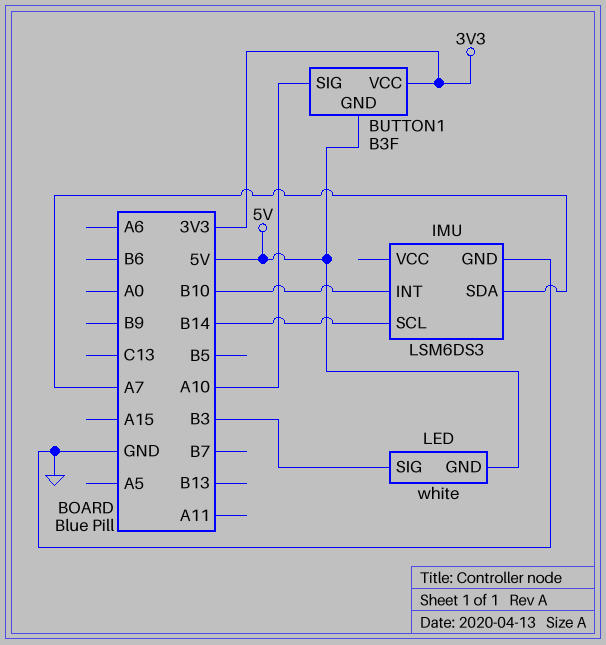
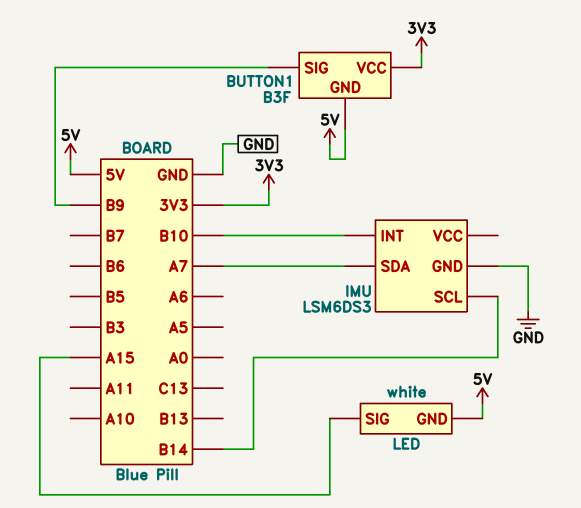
BUTTON1 pin SIG: A10 -> B9
LED pin SIG: B3 -> A15

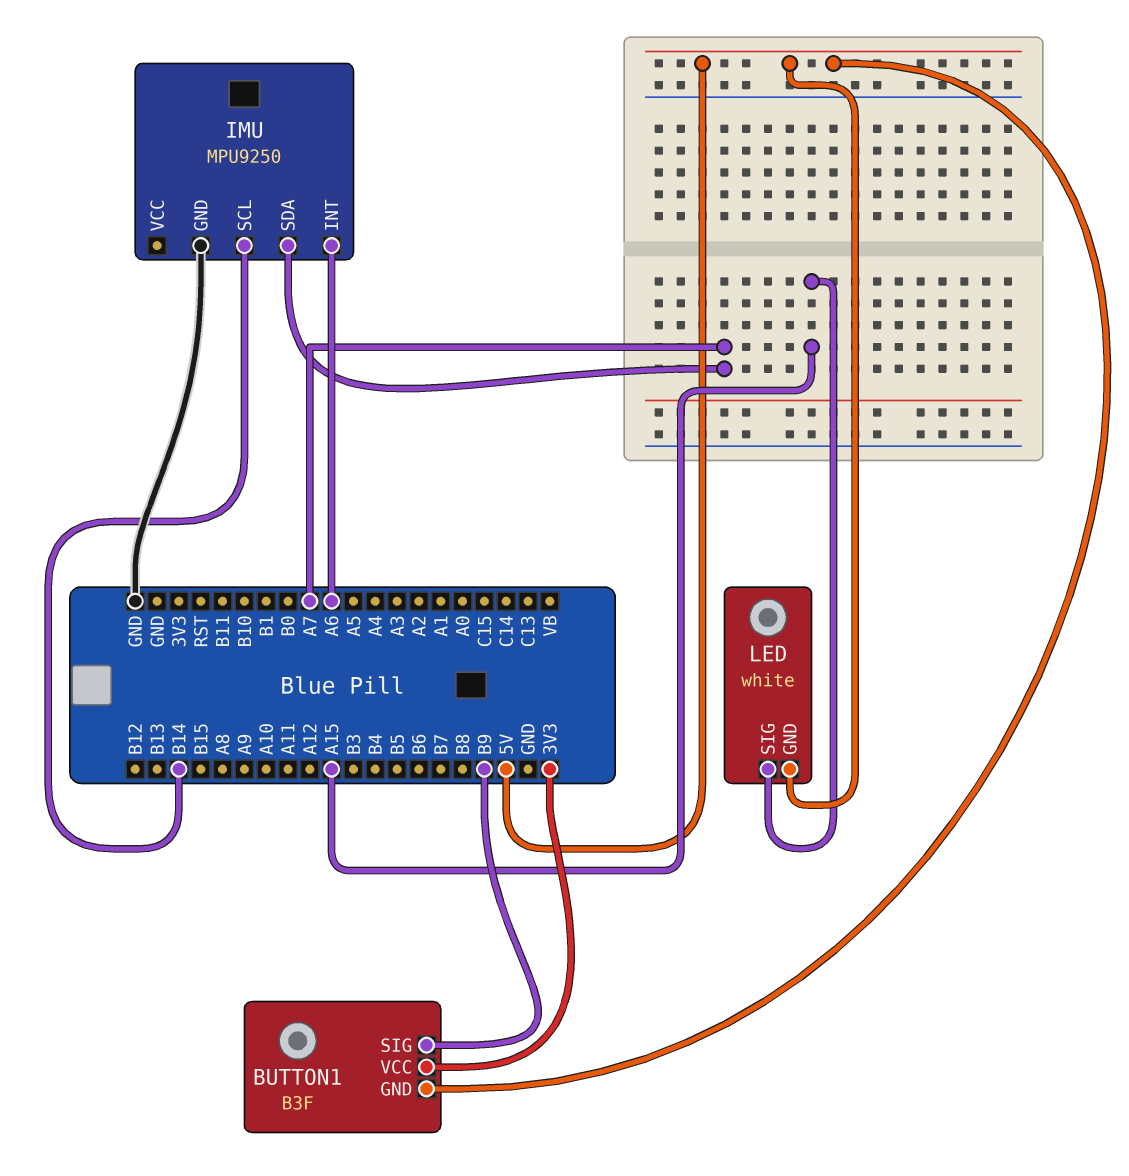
IMU: LSM6DS3 -> MPU9250
IMU pin INT: B10 -> A6

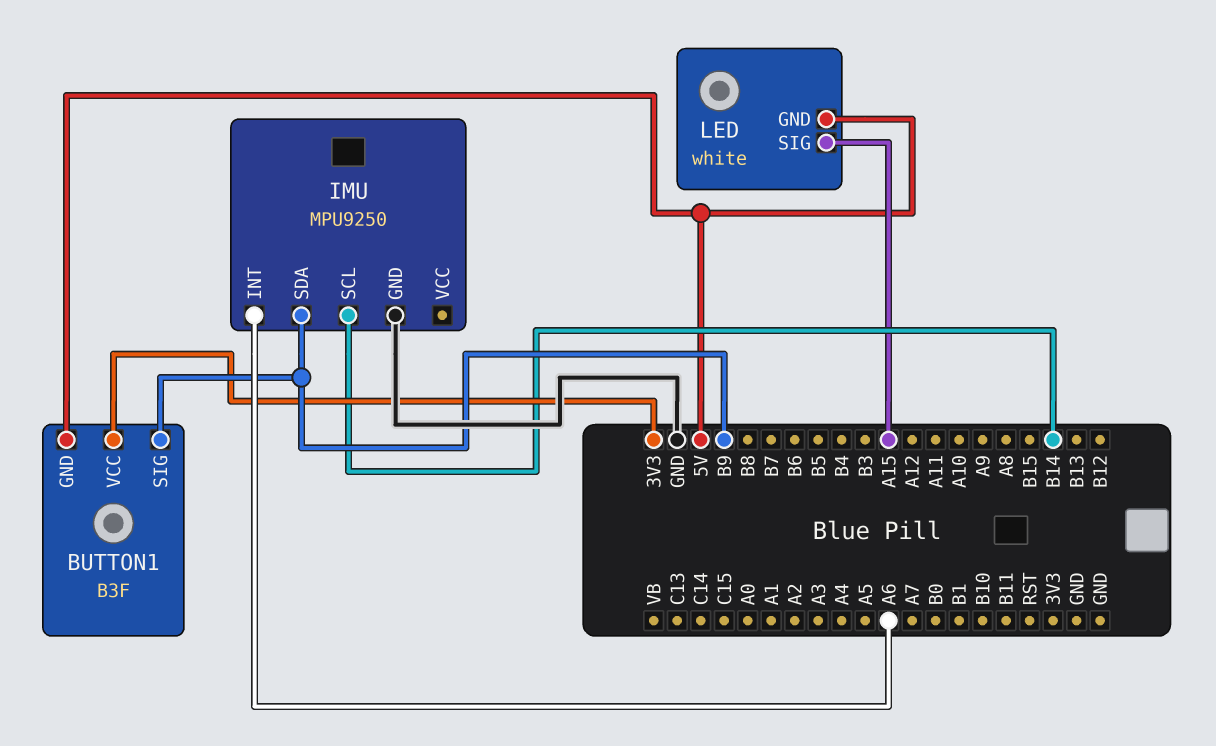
IMU pin SDA: A7 -> B9

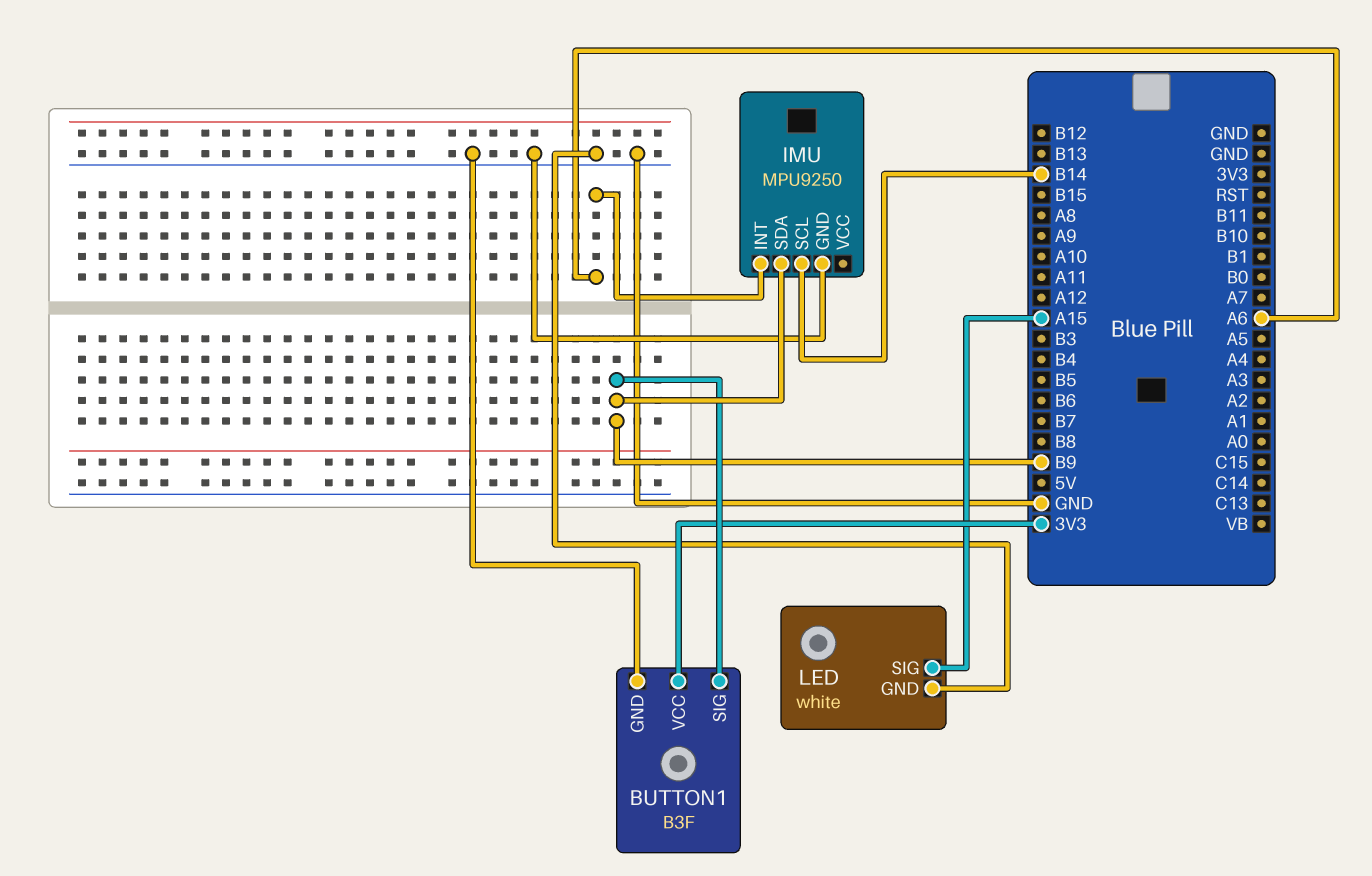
BUTTON1 pin GND: 5V -> GND
LED pin GND: 5V -> GND

